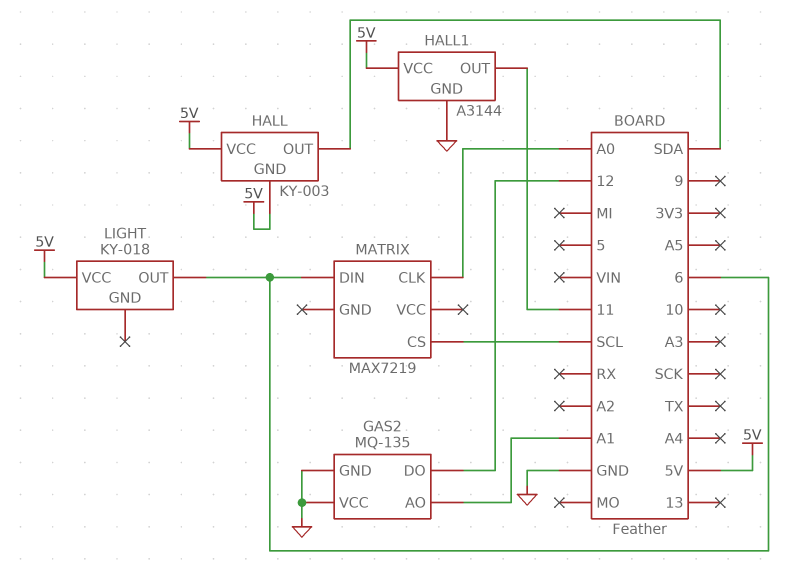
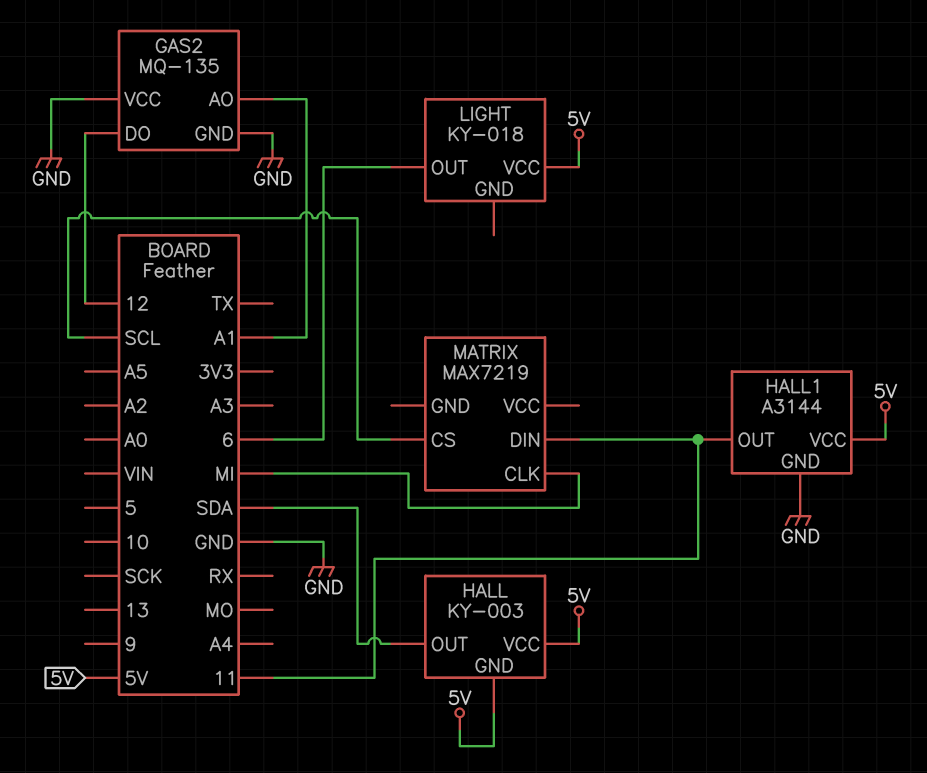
MATRIX pin CLK: A0 -> MI
MATRIX pin DIN: 6 -> 11

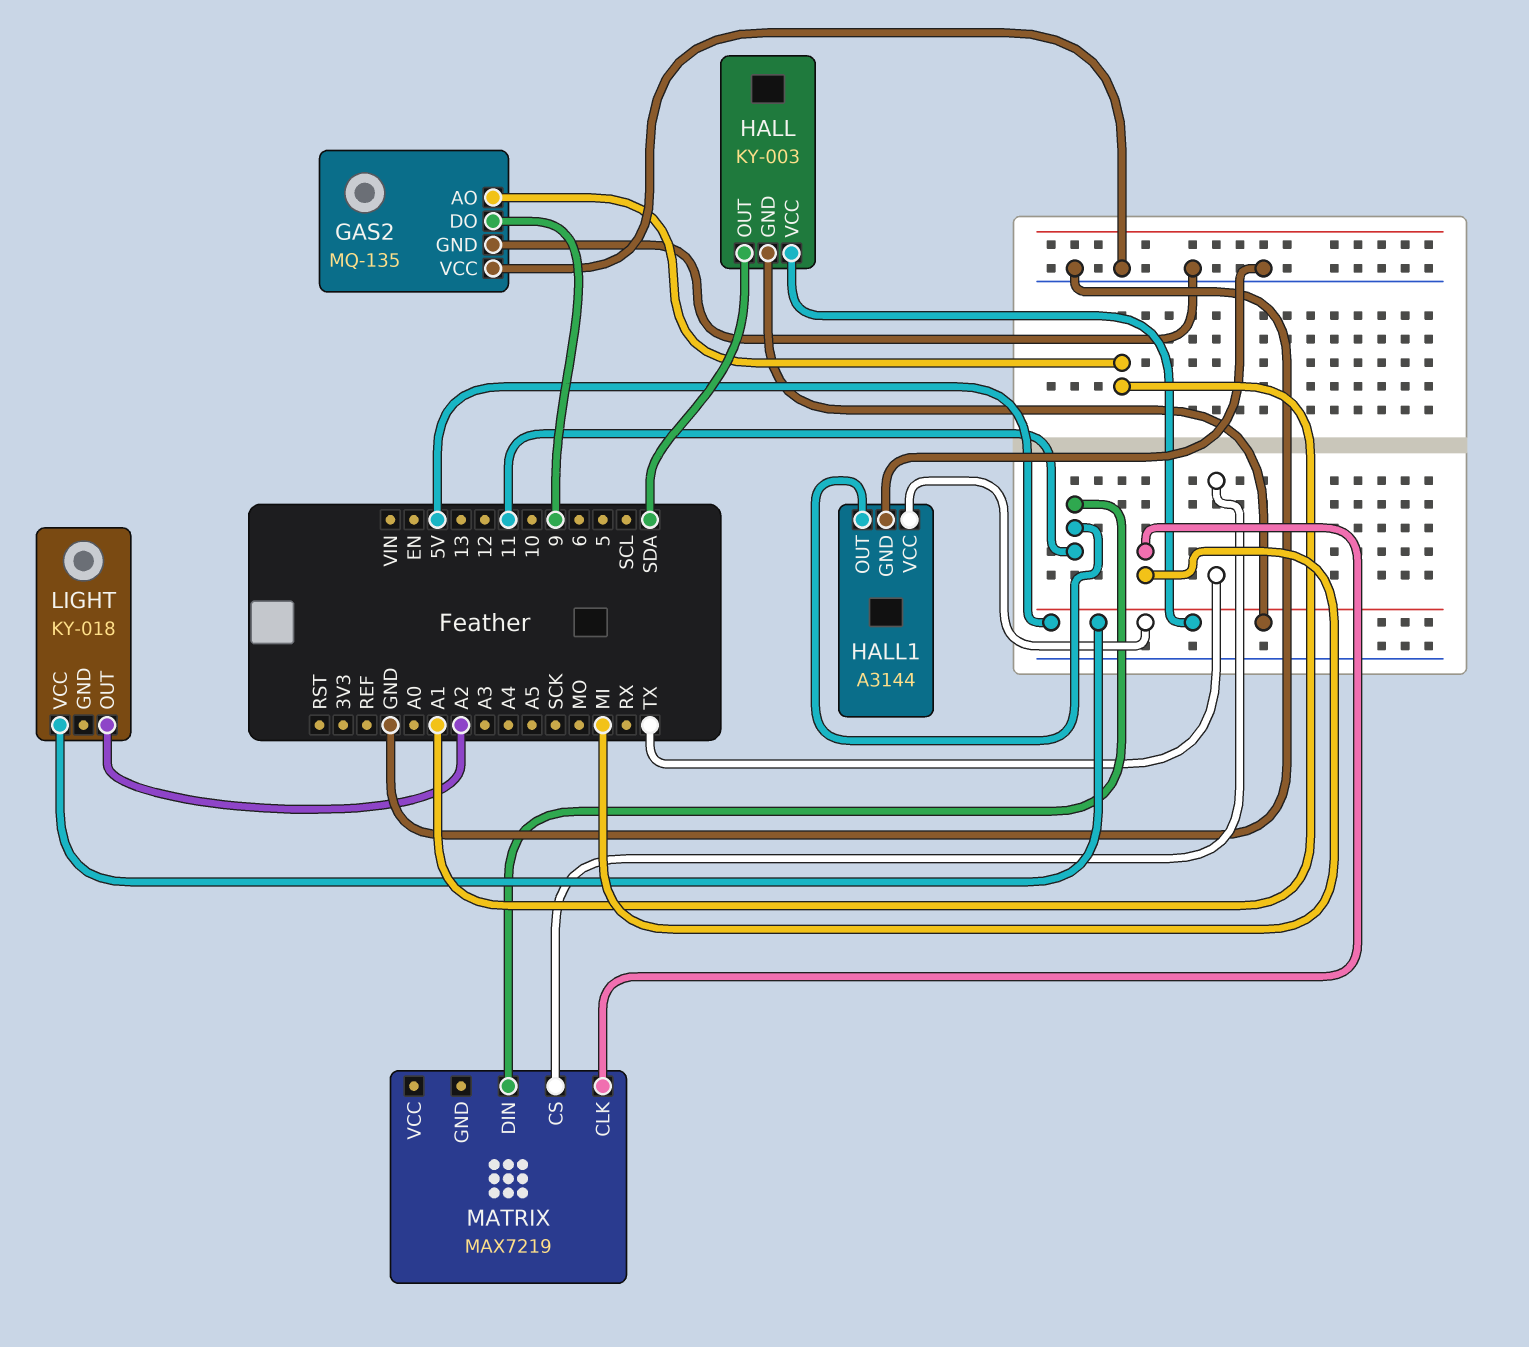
GAS2 pin DO: 12 -> 9
LIGHT pin OUT: 6 -> A2
MATRIX pin CS: SCL -> TX

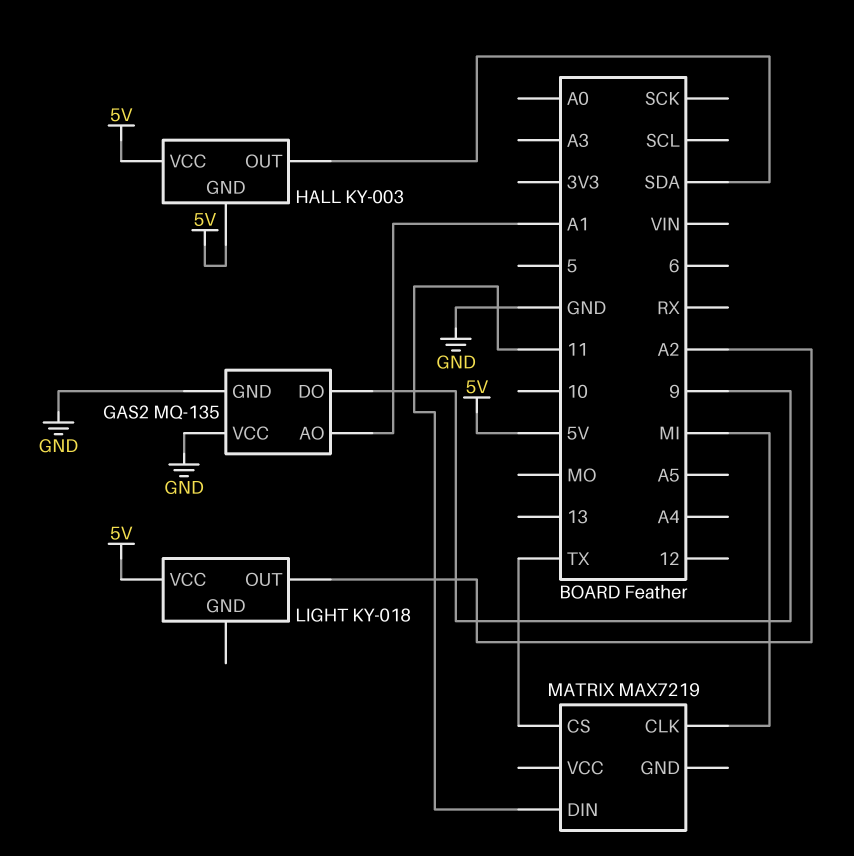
HALL1: A3144 -> none
HALL1 pin GND: GND -> none
HALL1 pin OUT: 11 -> none
HALL1 pin VCC: 5V -> none

